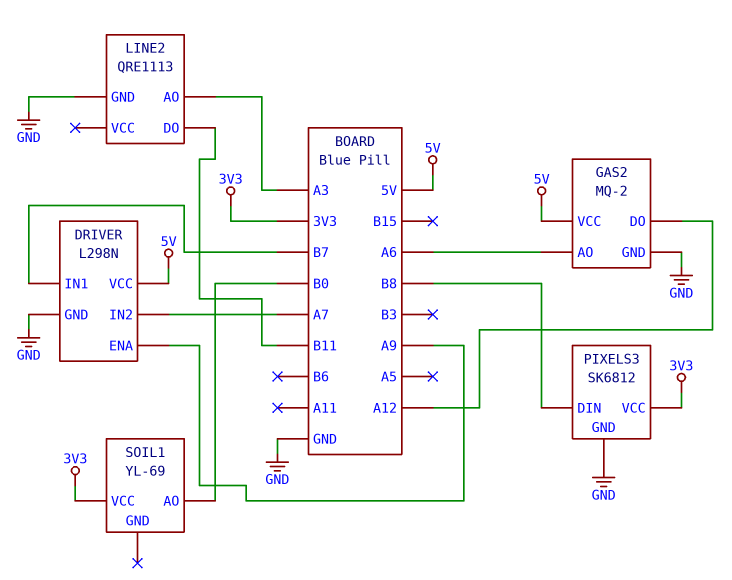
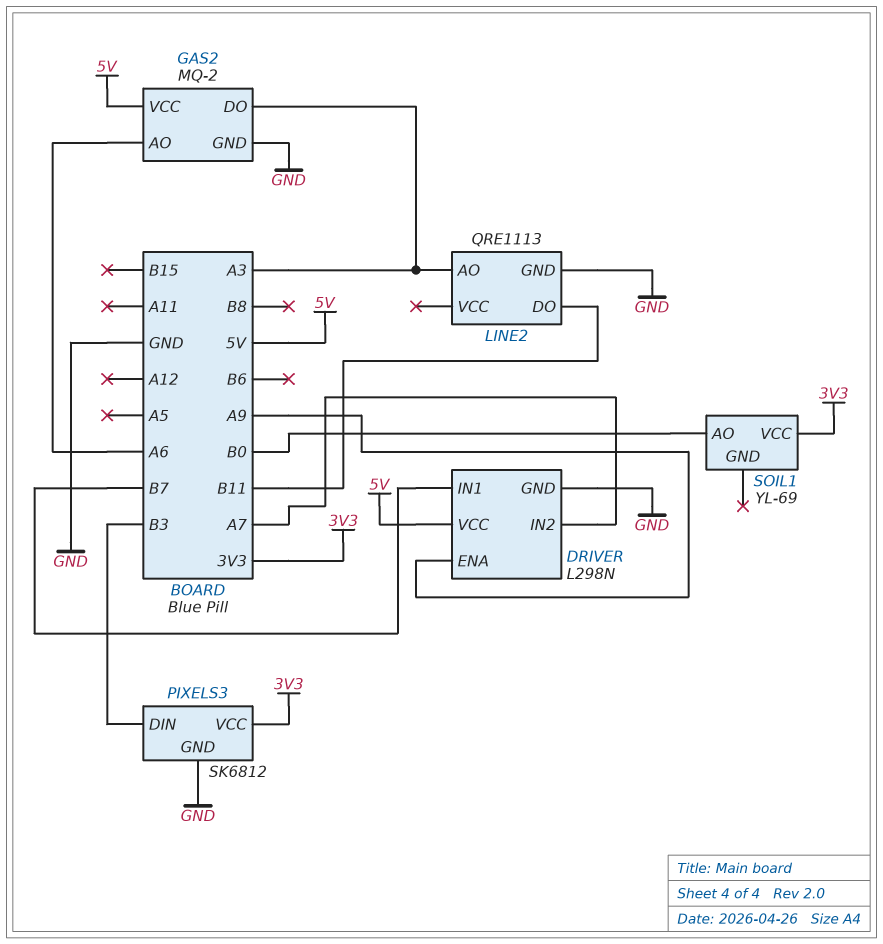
GAS2 pin DO: A12 -> A3
PIXELS3 pin DIN: B8 -> B3

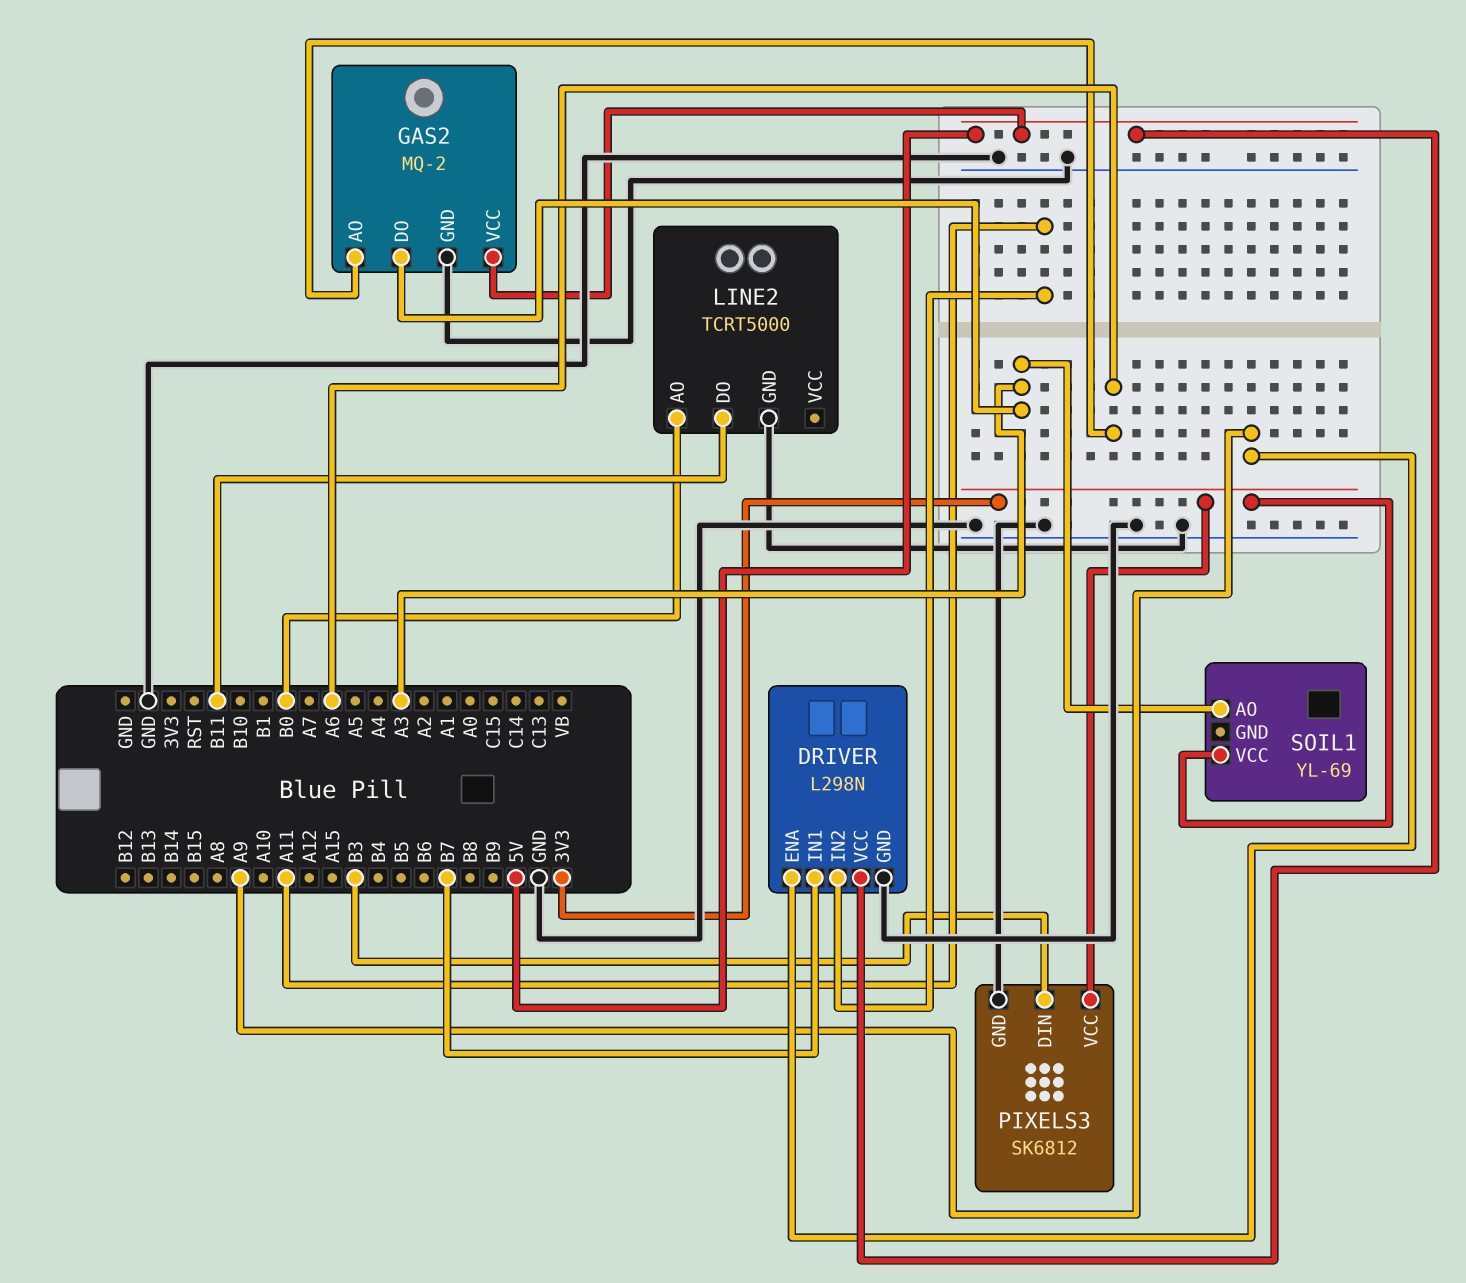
DRIVER pin IN2: A7 -> A11
LINE2: QRE1113 -> TCRT5000
LINE2 pin AO: A3 -> B0
SOIL1 pin AO: B0 -> A3

